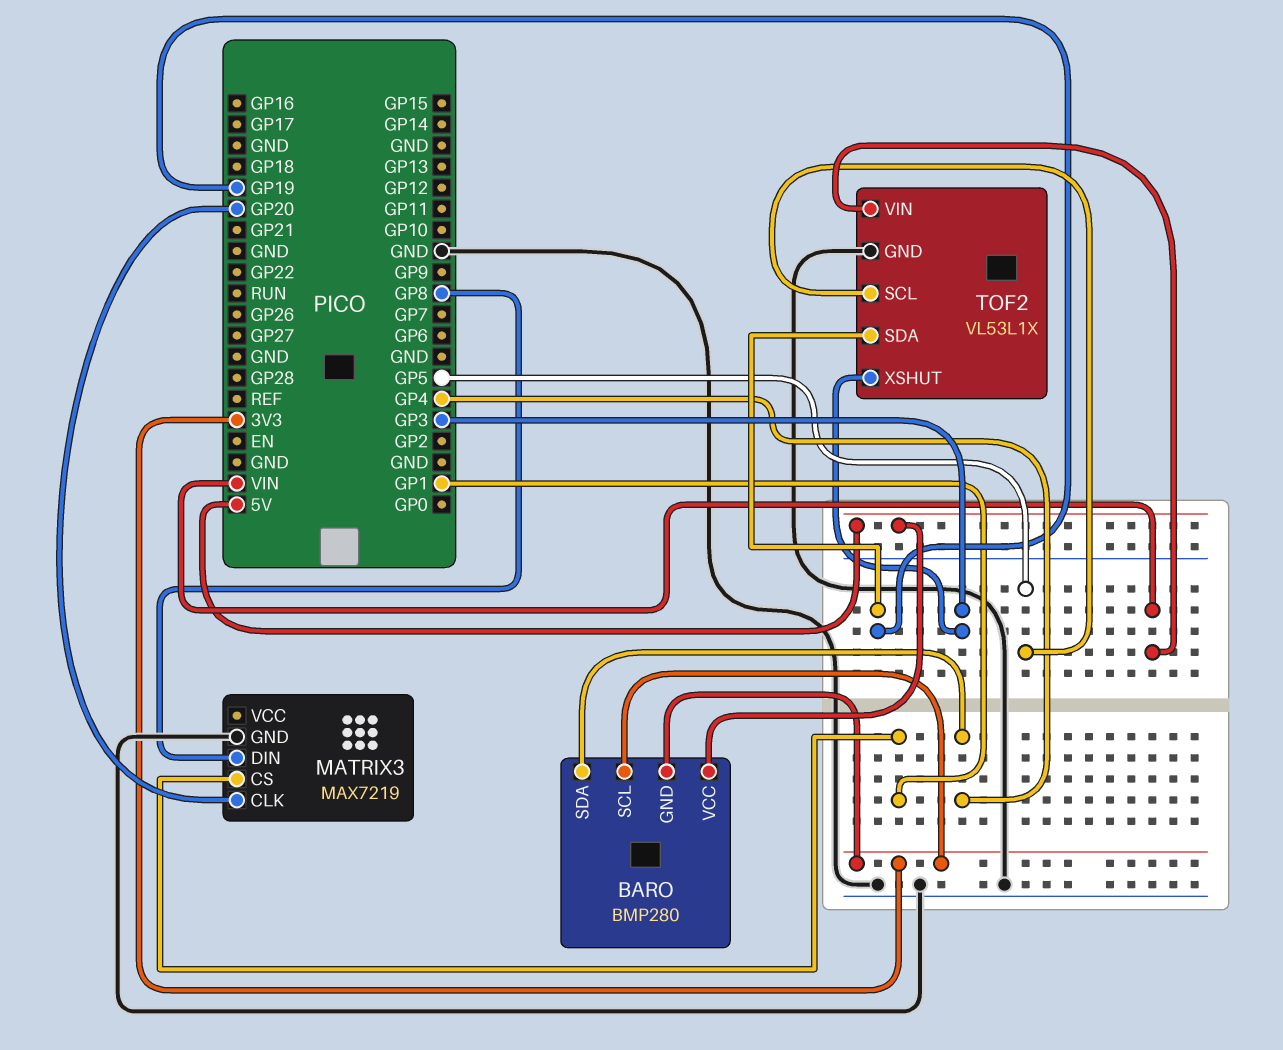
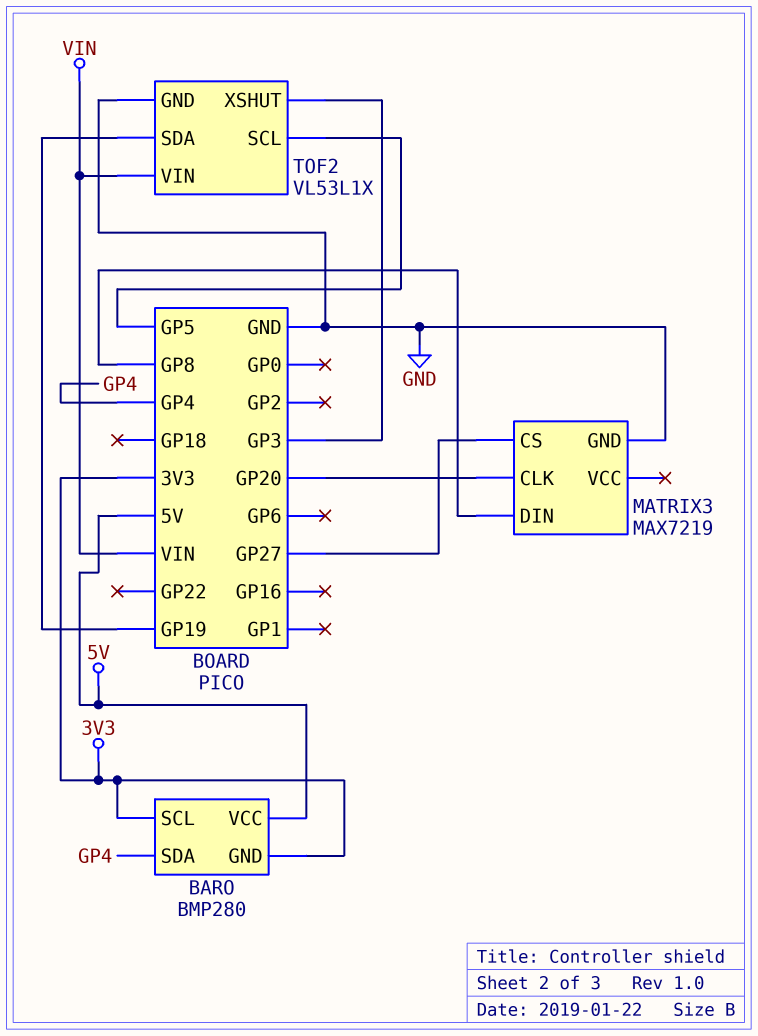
MATRIX3 pin CS: GP1 -> GP27

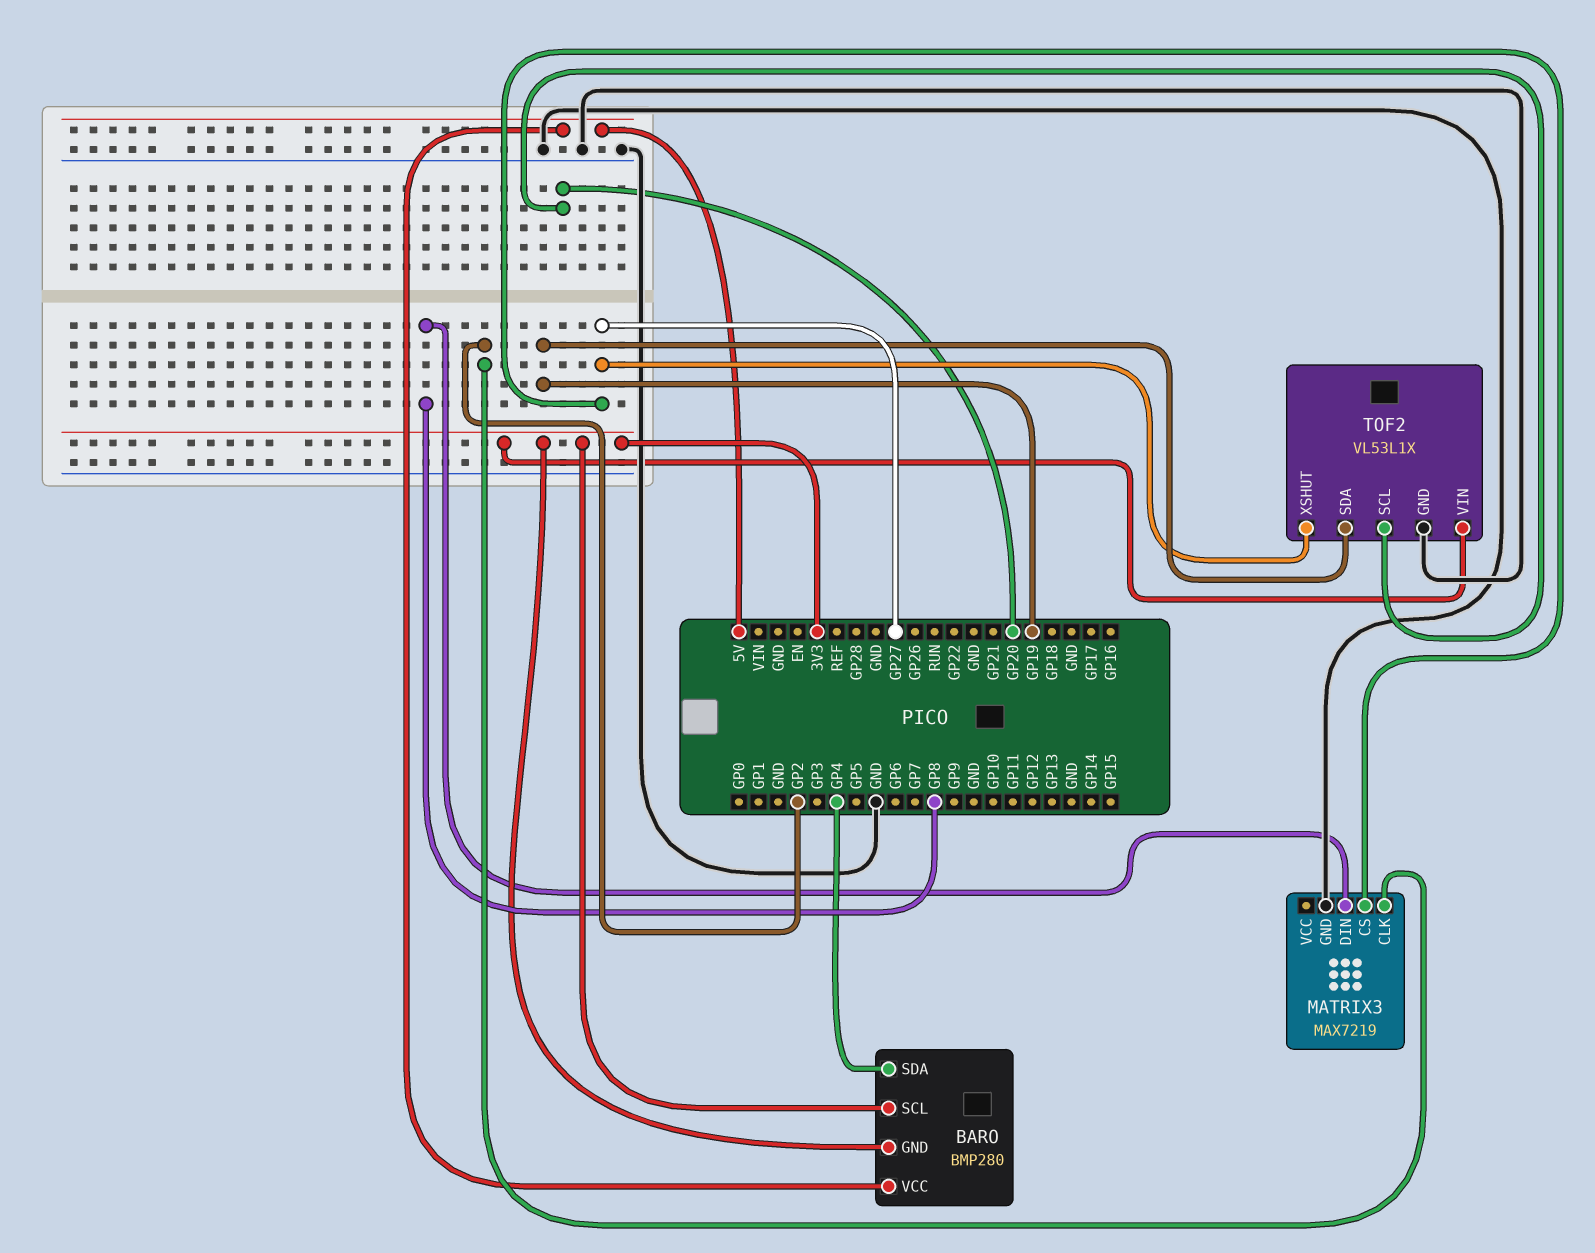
MATRIX3 pin CLK: GP20 -> GP2
TOF2 pin SCL: GP5 -> GP20
TOF2 pin VIN: VIN -> 3V3
TOF2 pin XSHUT: GP3 -> GP27

